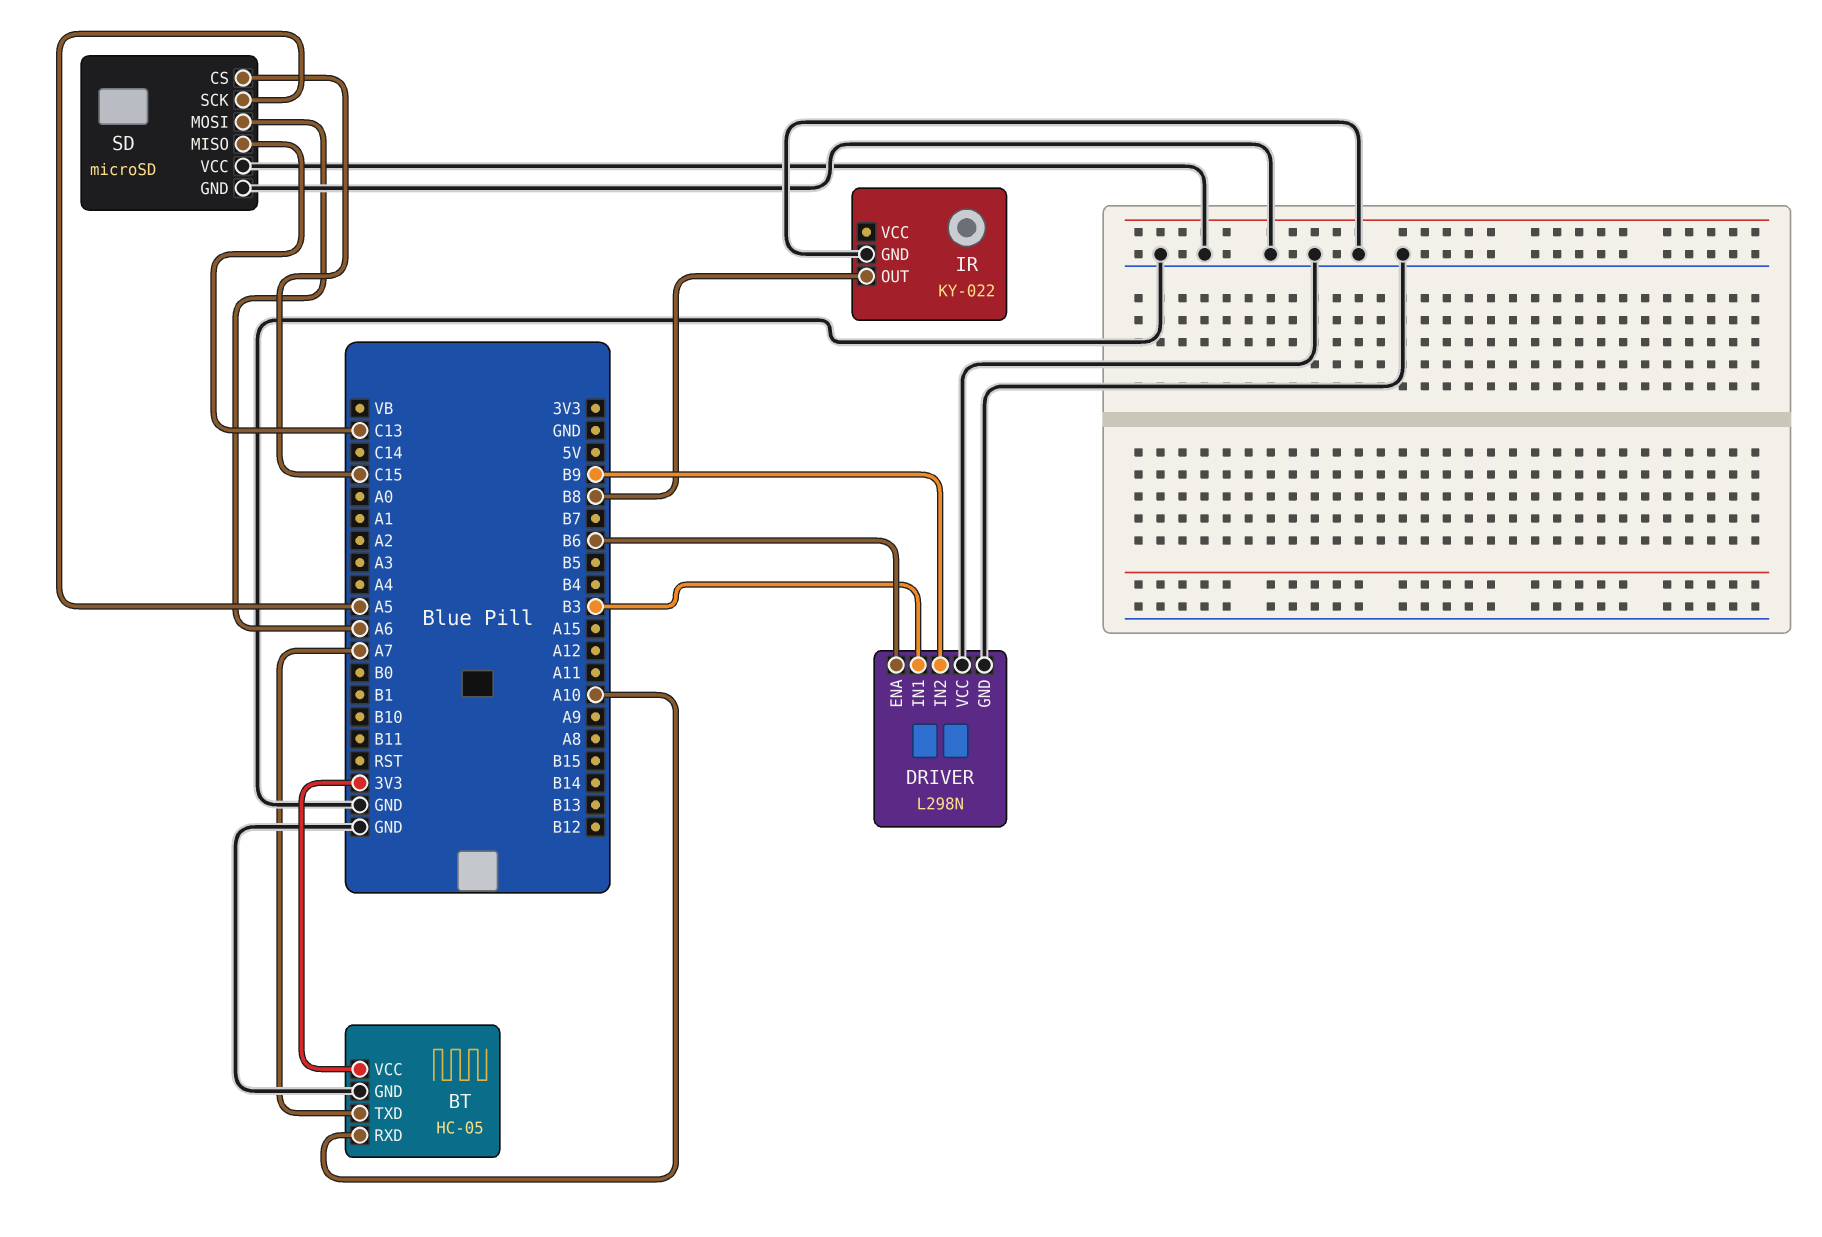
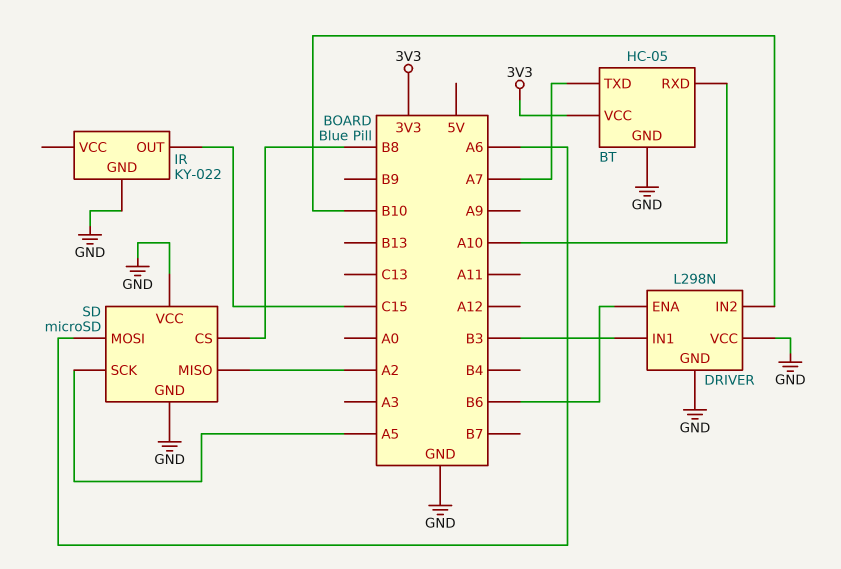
DRIVER pin IN2: B9 -> B10
IR pin OUT: B8 -> C15
SD pin CS: C15 -> B8
SD pin MISO: C13 -> A2

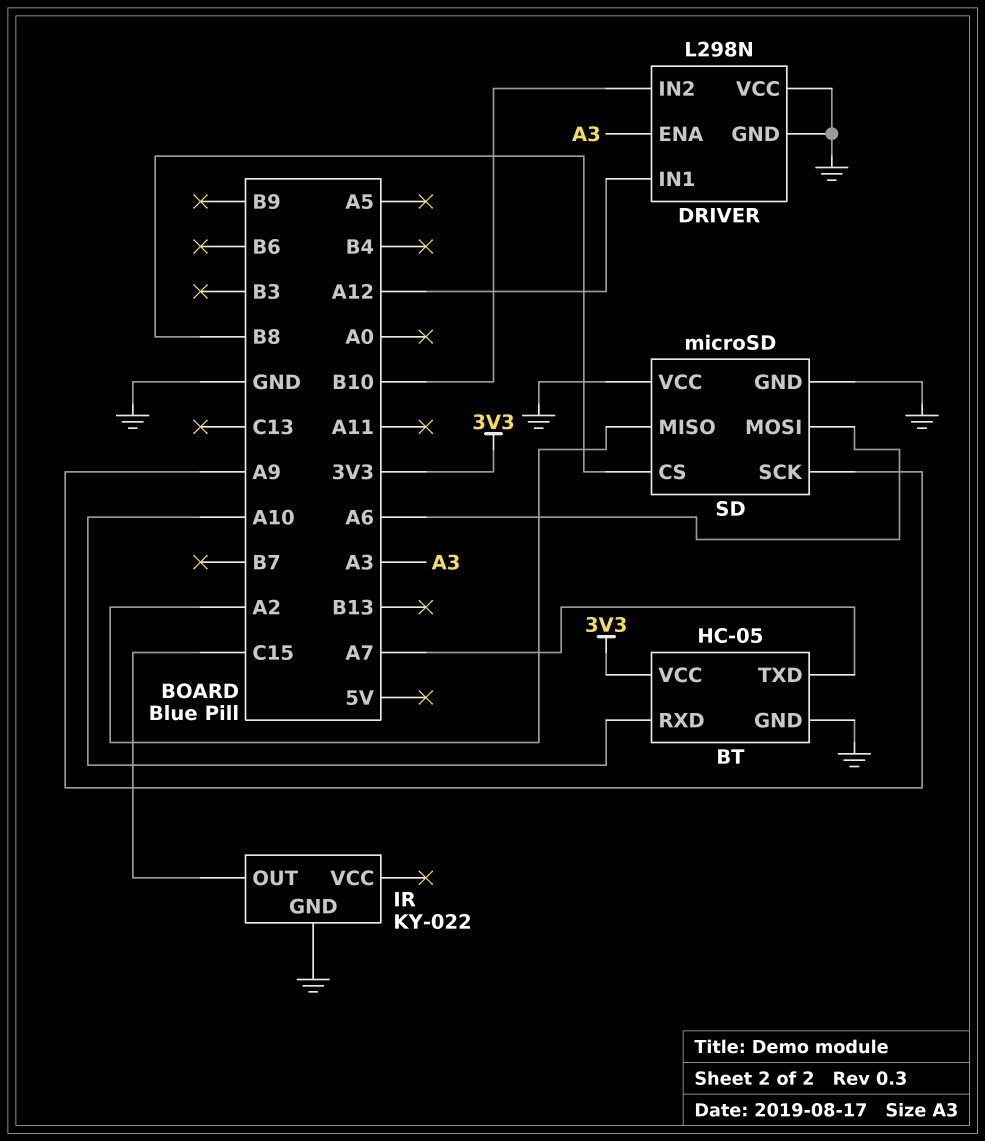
DRIVER pin ENA: B6 -> A3
DRIVER pin IN1: B3 -> A12
SD pin SCK: A5 -> A9

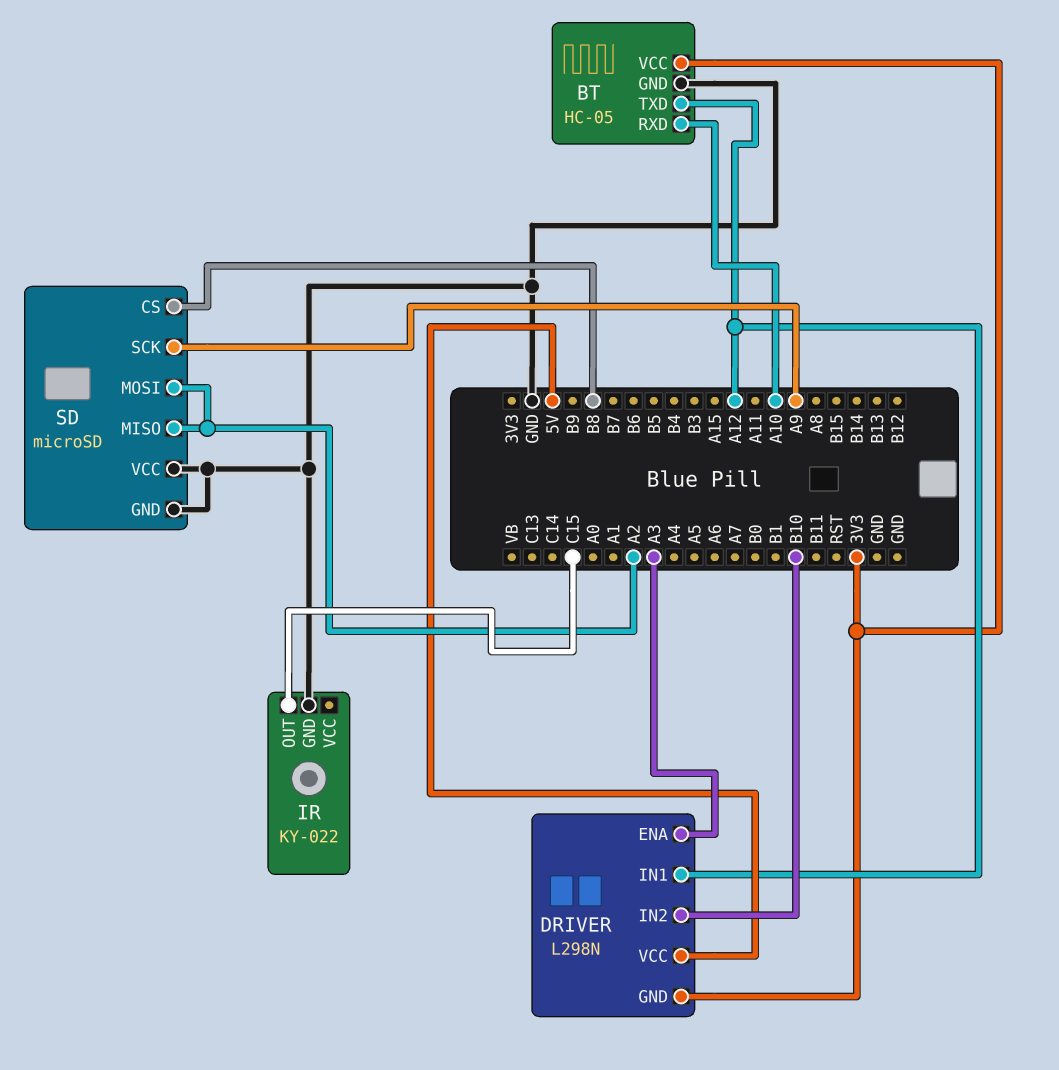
BT pin TXD: A7 -> A12
DRIVER pin GND: GND -> 3V3
DRIVER pin VCC: GND -> 5V
SD pin MOSI: A6 -> A2

